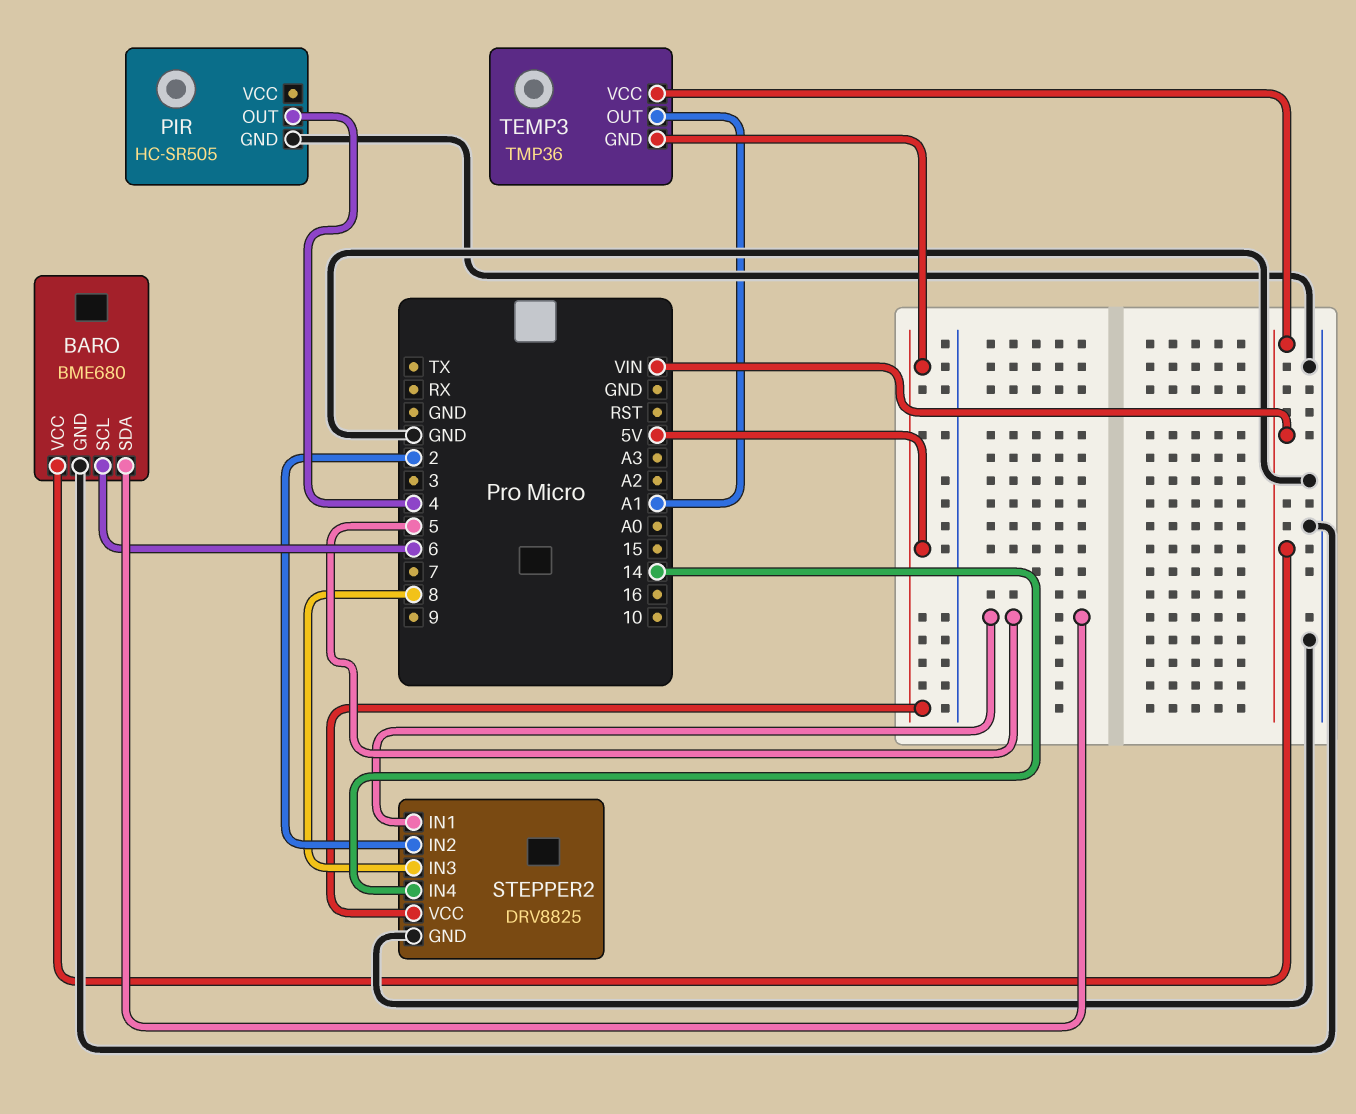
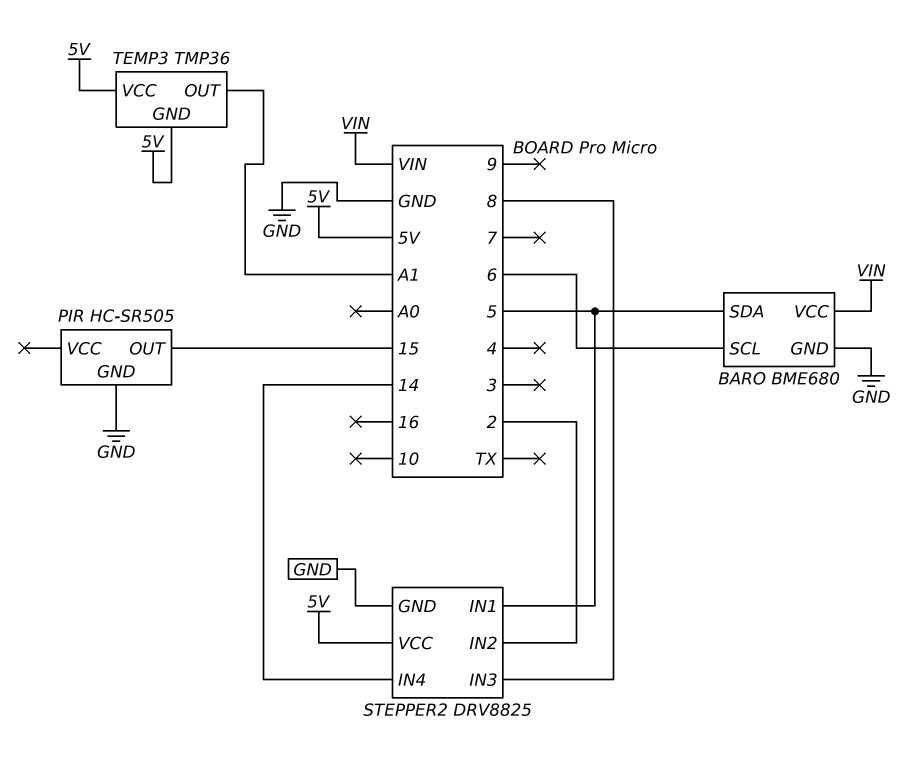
PIR pin OUT: 4 -> 15
TEMP3 pin VCC: VIN -> 5V

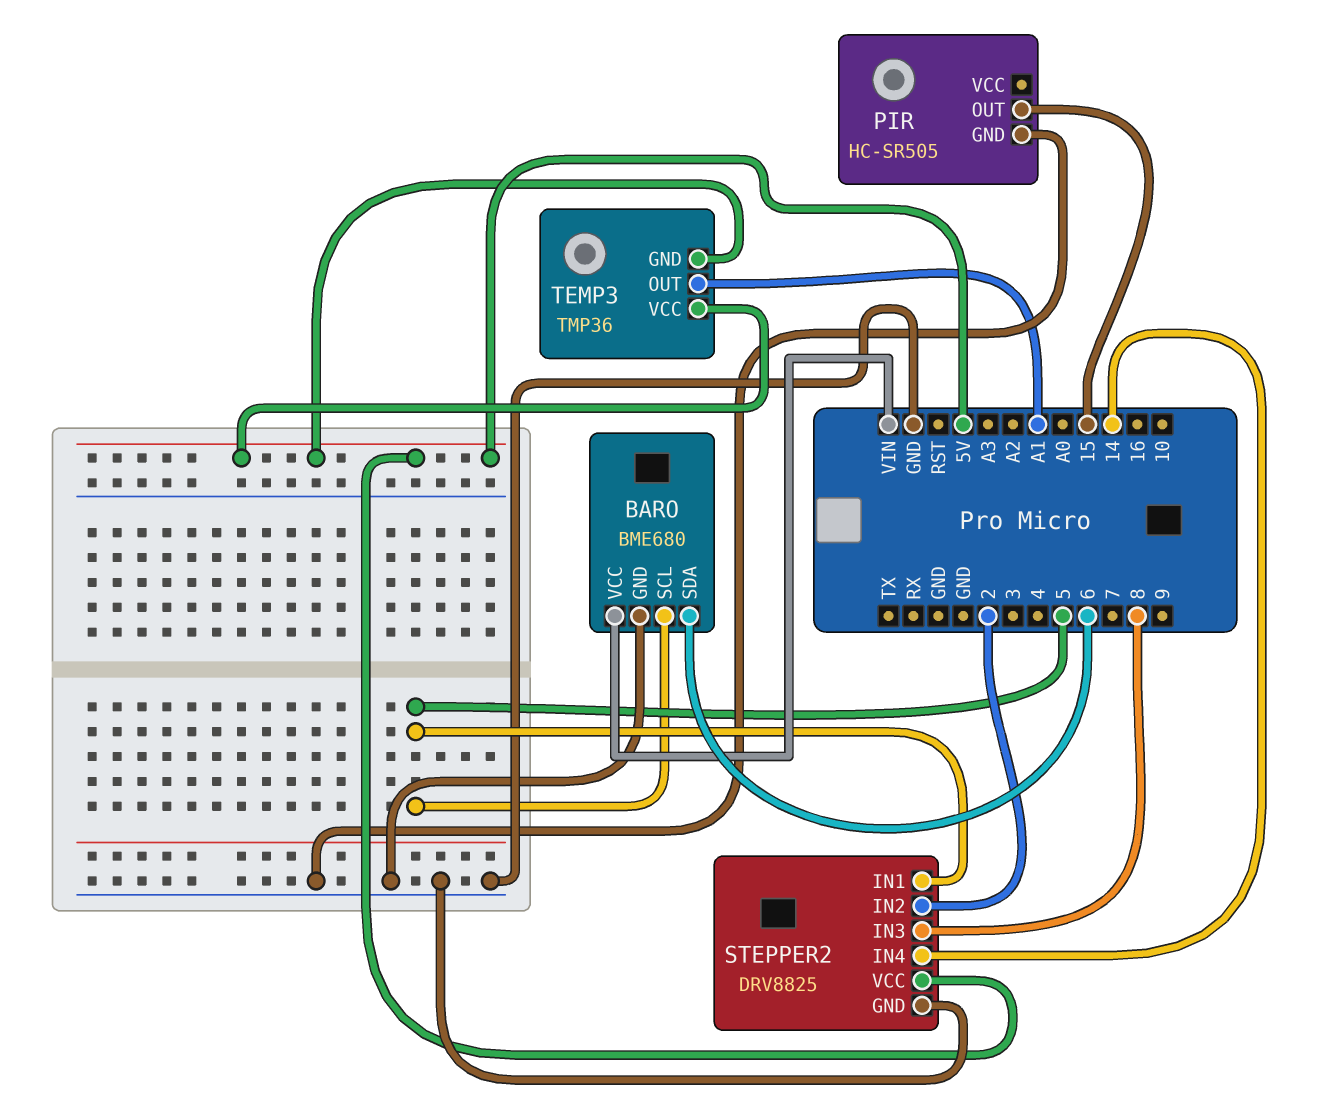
BARO pin SCL: 6 -> 5
BARO pin SDA: 5 -> 6

